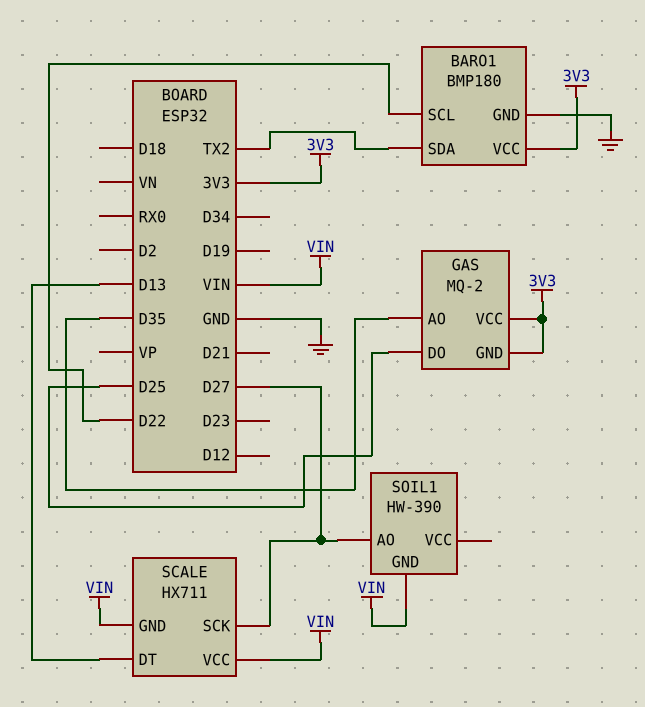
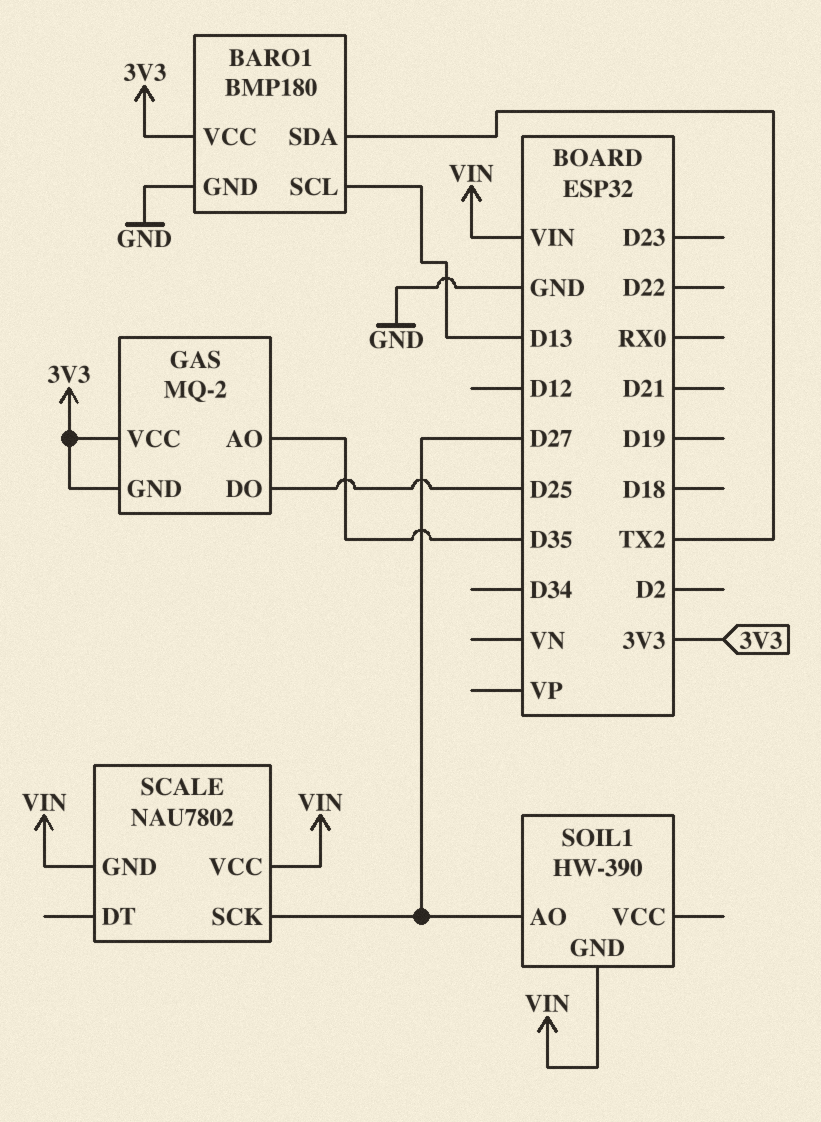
BARO1 pin SCL: D22 -> D13
SCALE: HX711 -> NAU7802
SCALE pin DT: D13 -> none

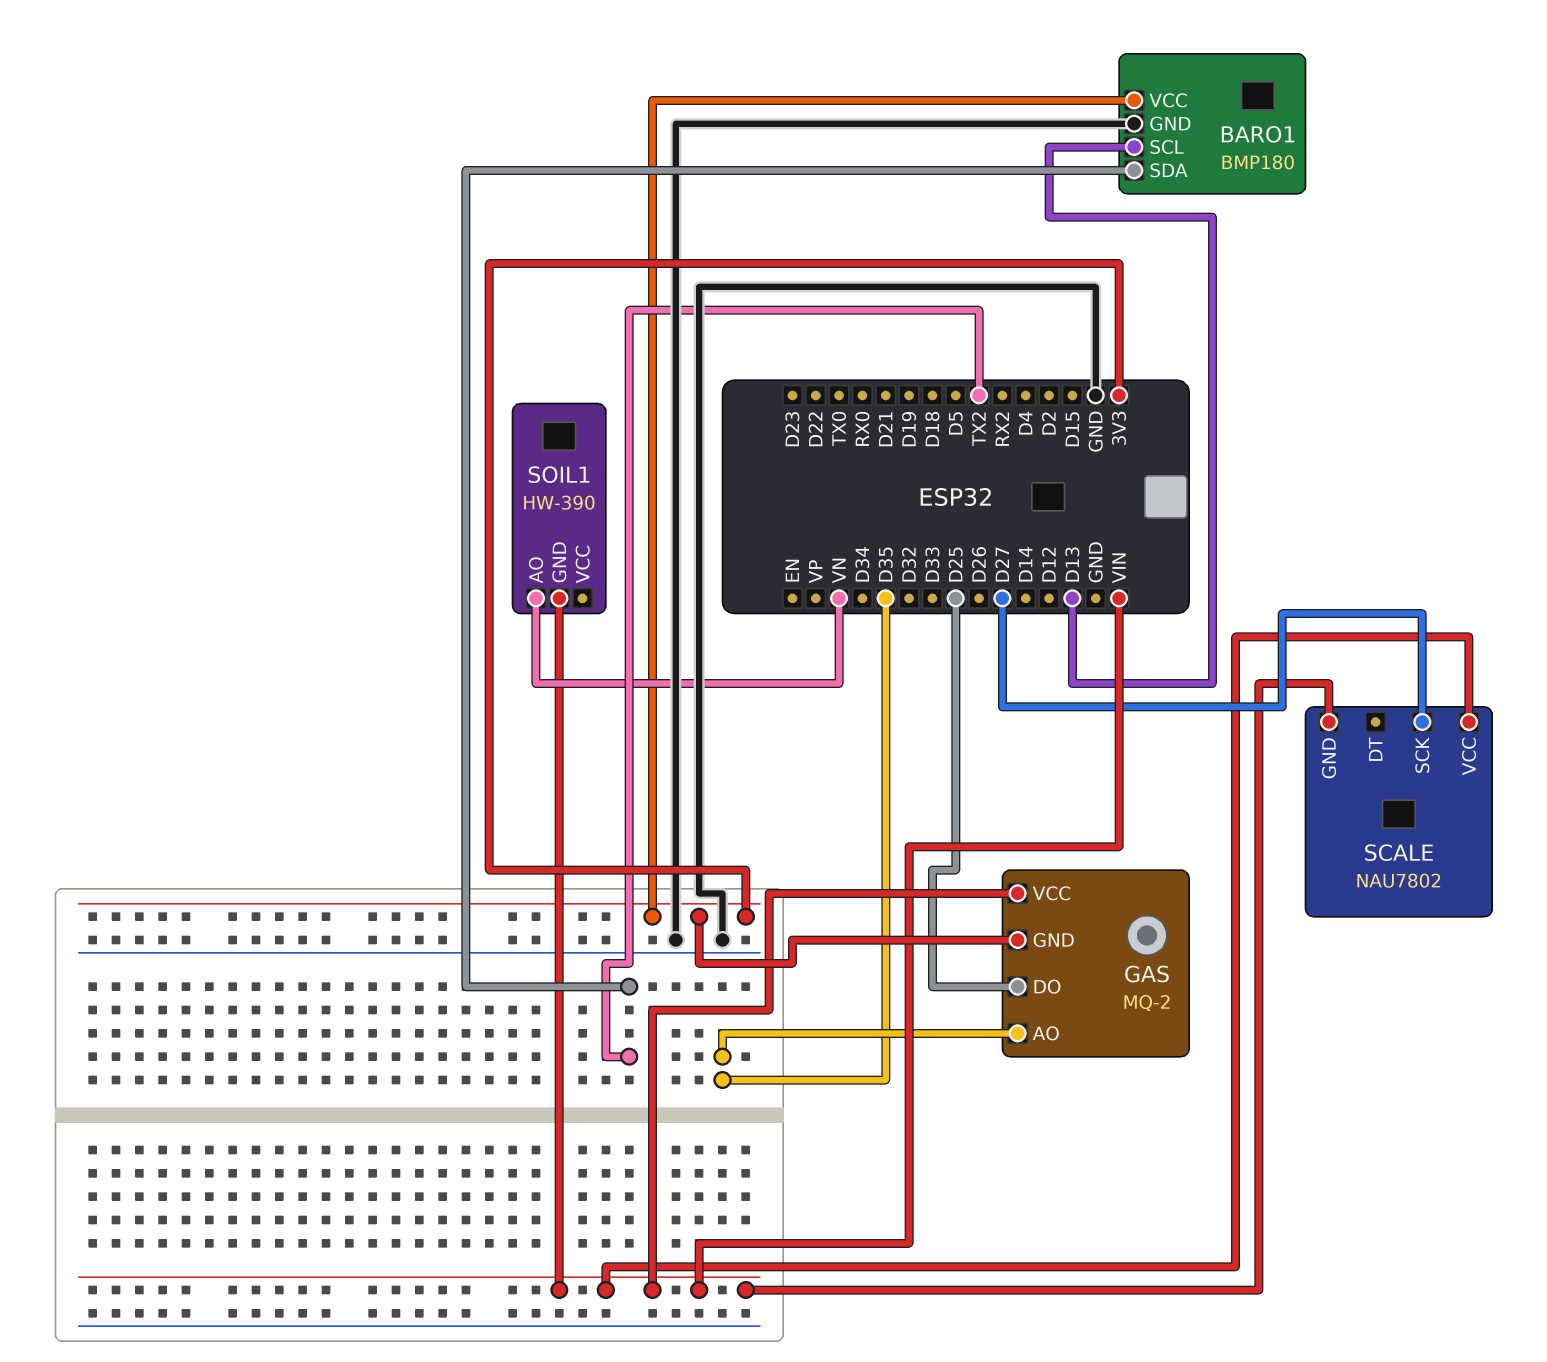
GAS pin VCC: 3V3 -> VIN
SOIL1 pin AO: D27 -> VN

